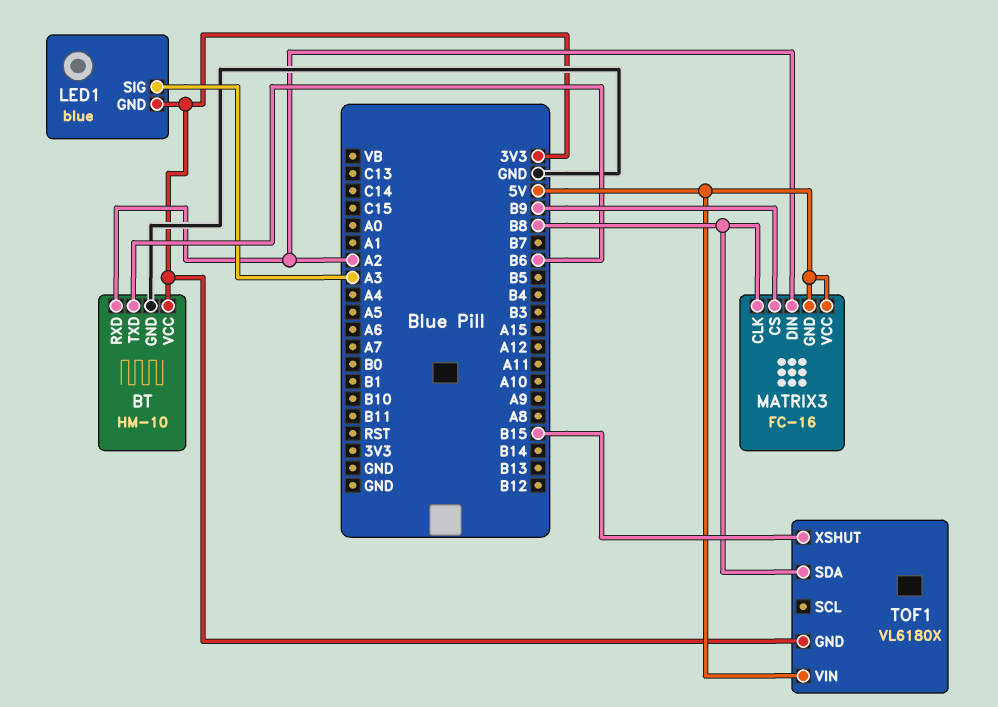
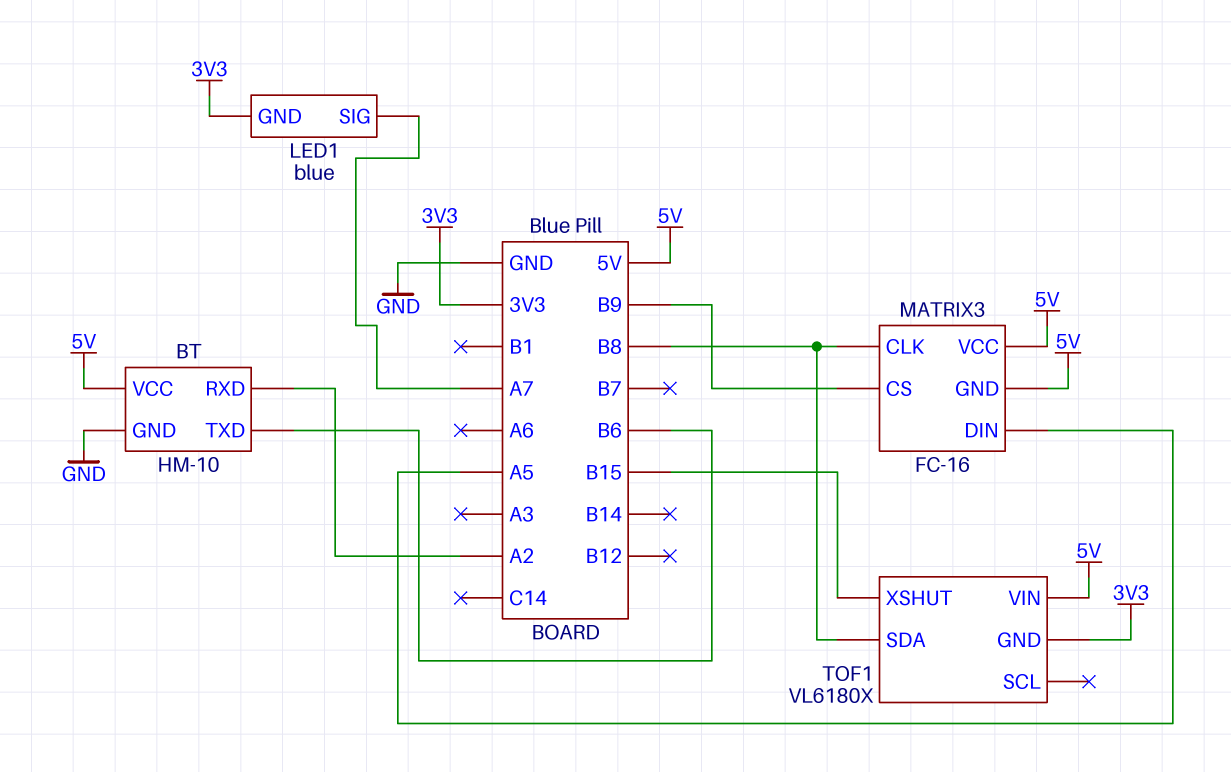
BT pin VCC: 3V3 -> 5V
LED1 pin SIG: A3 -> A7
MATRIX3 pin DIN: A2 -> A5

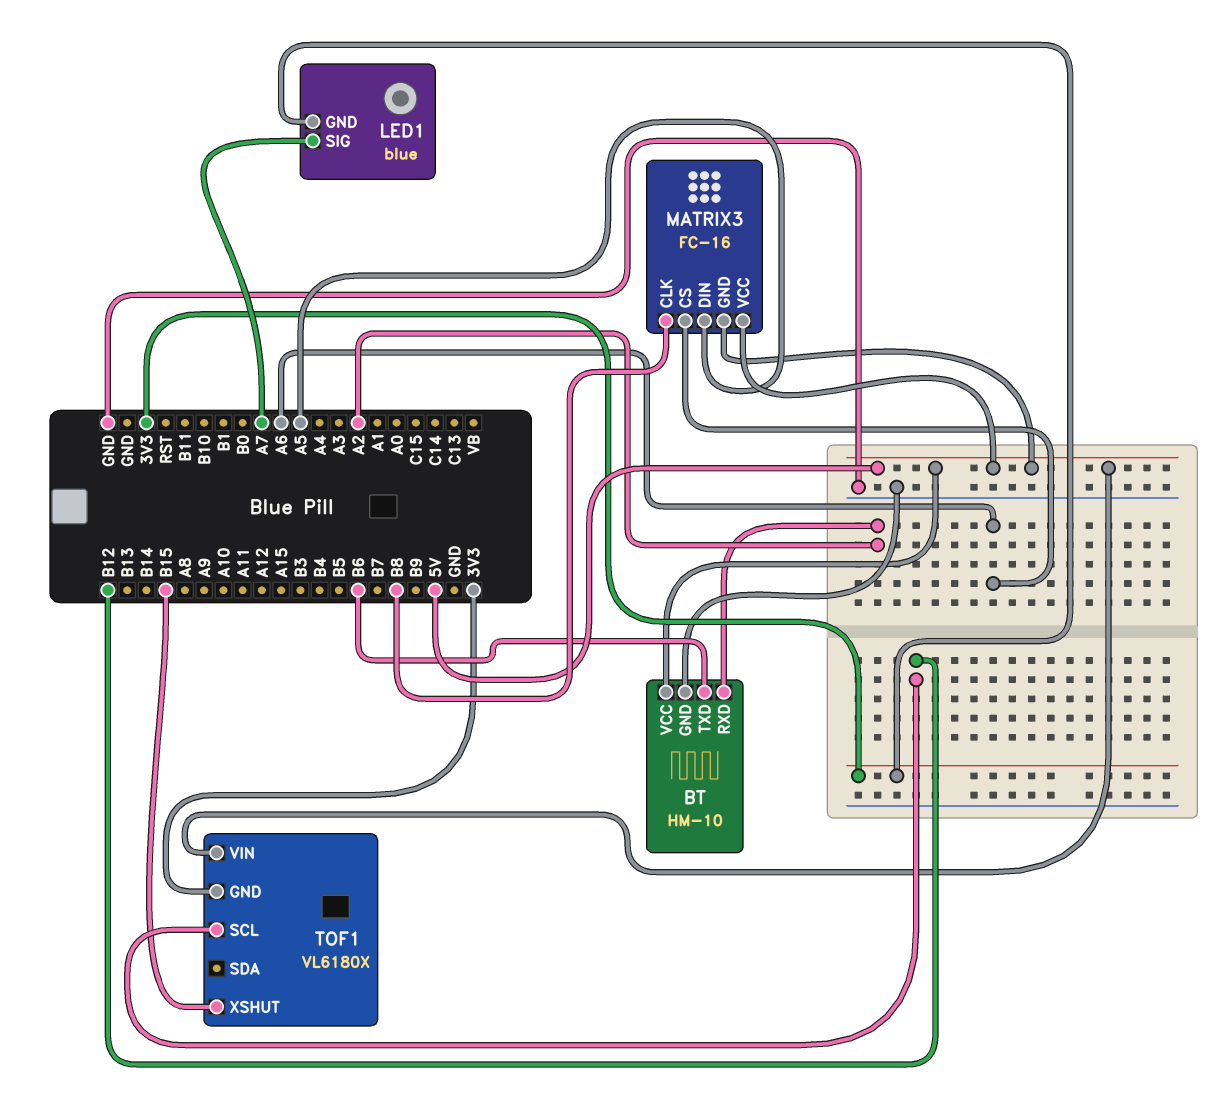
MATRIX3 pin CS: B9 -> A6
TOF1 pin SCL: none -> B12
TOF1 pin SDA: B8 -> none

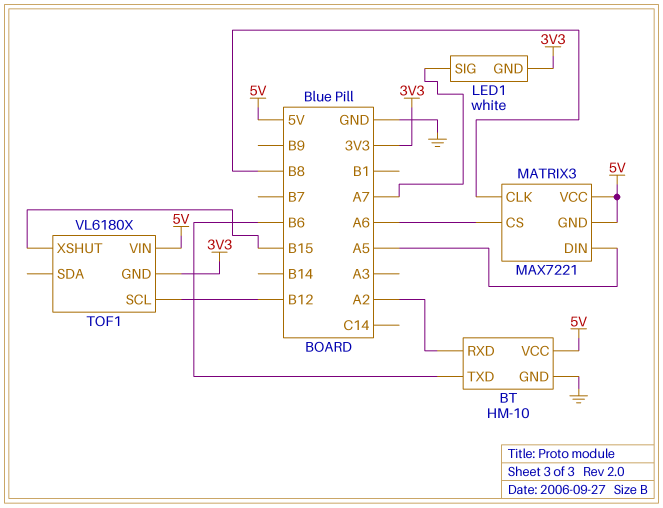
LED1: blue -> white
MATRIX3: FC-16 -> MAX7221

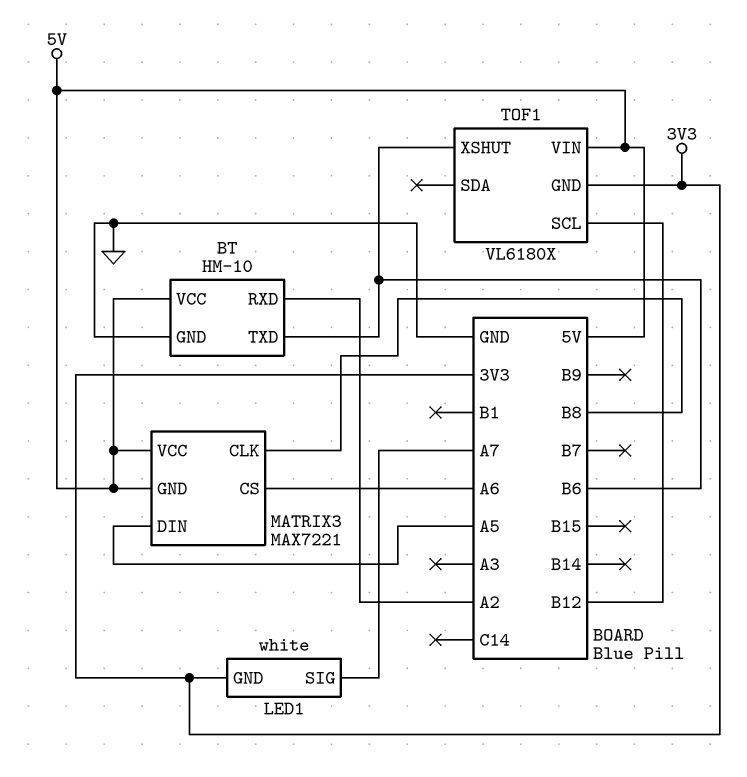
TOF1 pin XSHUT: B15 -> B6

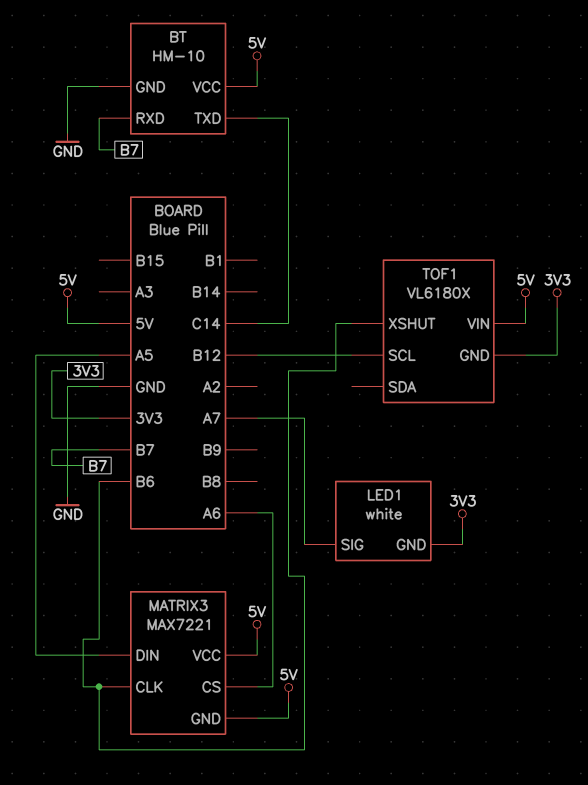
BT pin RXD: A2 -> B7
BT pin TXD: B6 -> C14
MATRIX3 pin CLK: B8 -> B6

